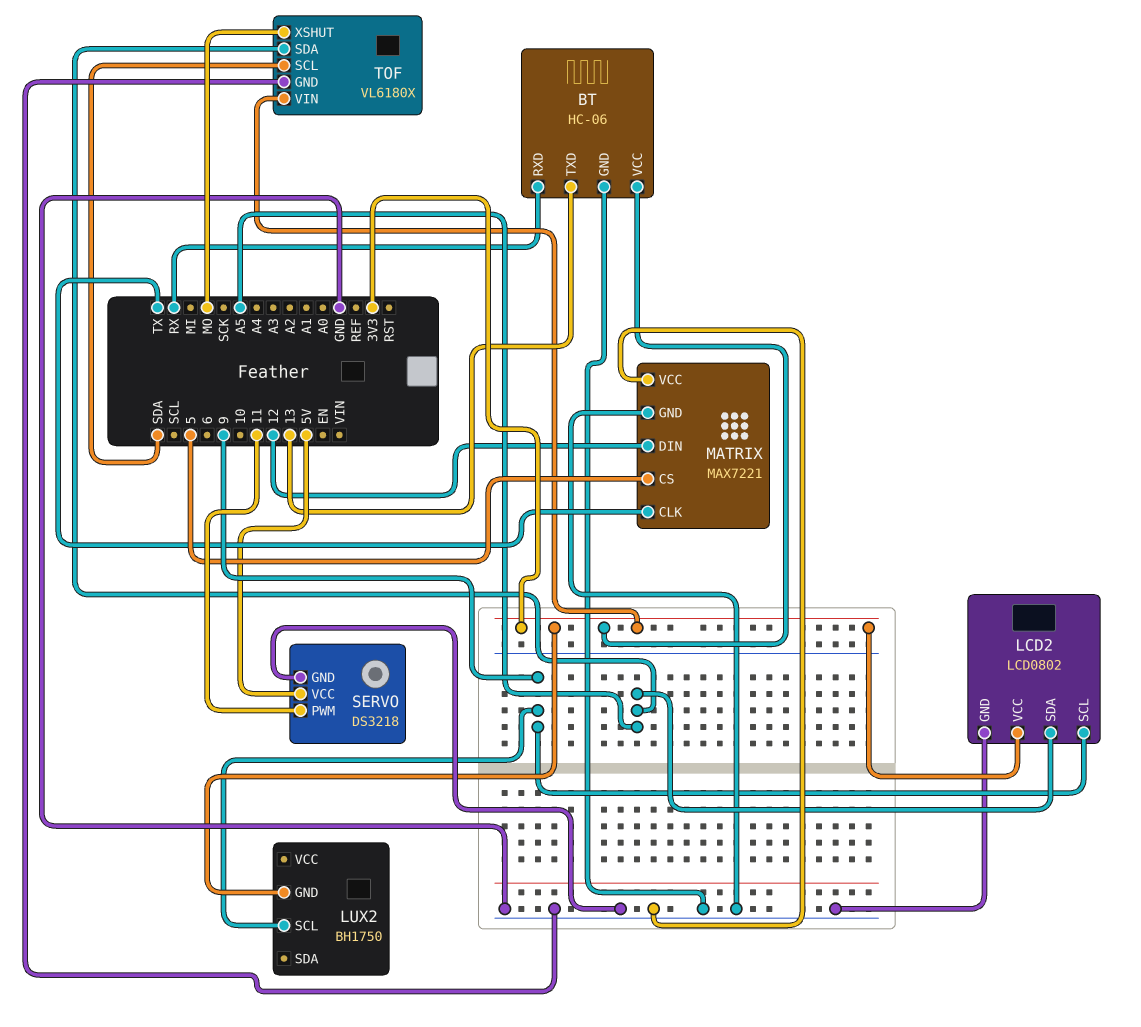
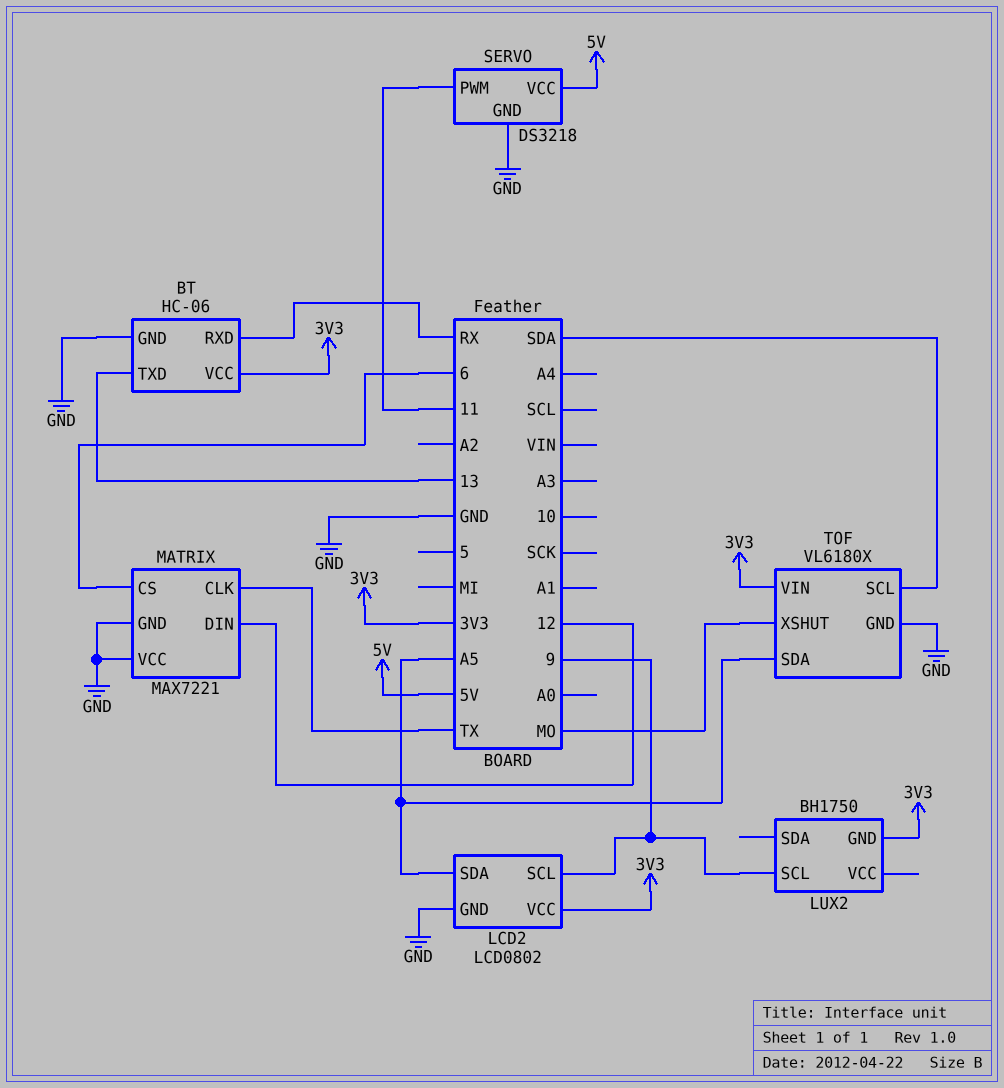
MATRIX pin CS: 5 -> 6

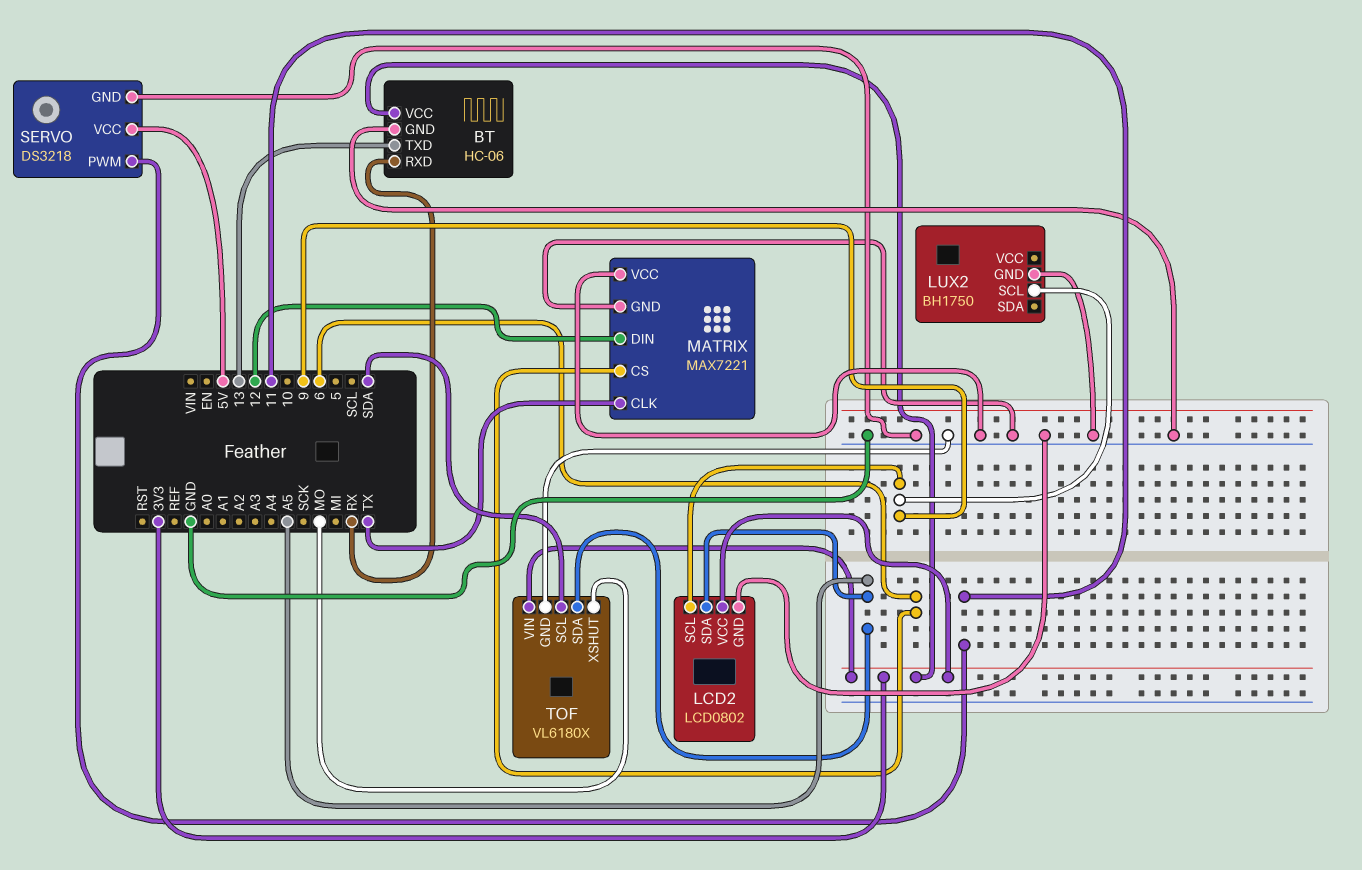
LUX2 pin GND: 3V3 -> GND

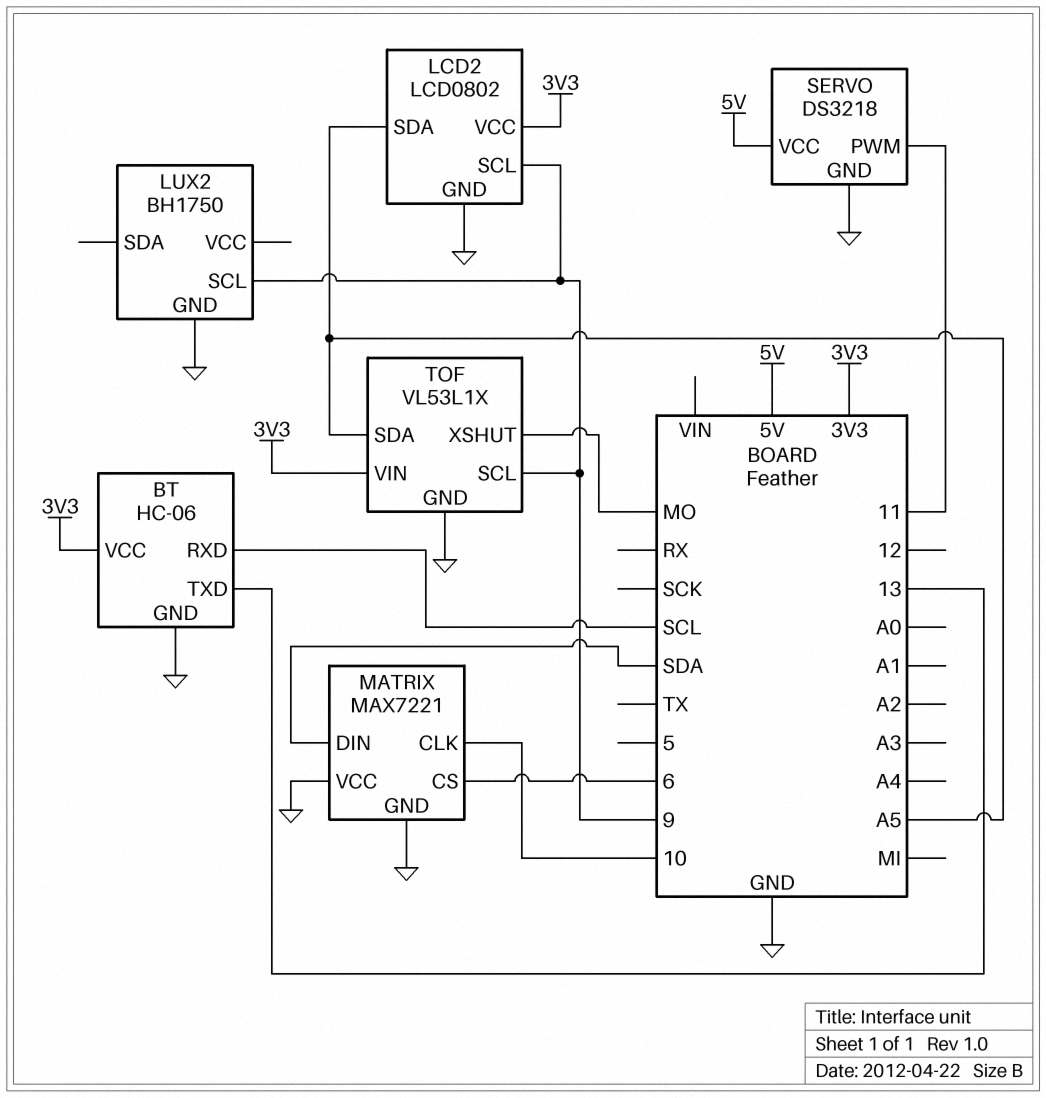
BT pin RXD: RX -> SCL
MATRIX pin CLK: TX -> 10
MATRIX pin DIN: 12 -> SDA
TOF: VL6180X -> VL53L1X
TOF pin SCL: SDA -> 9

